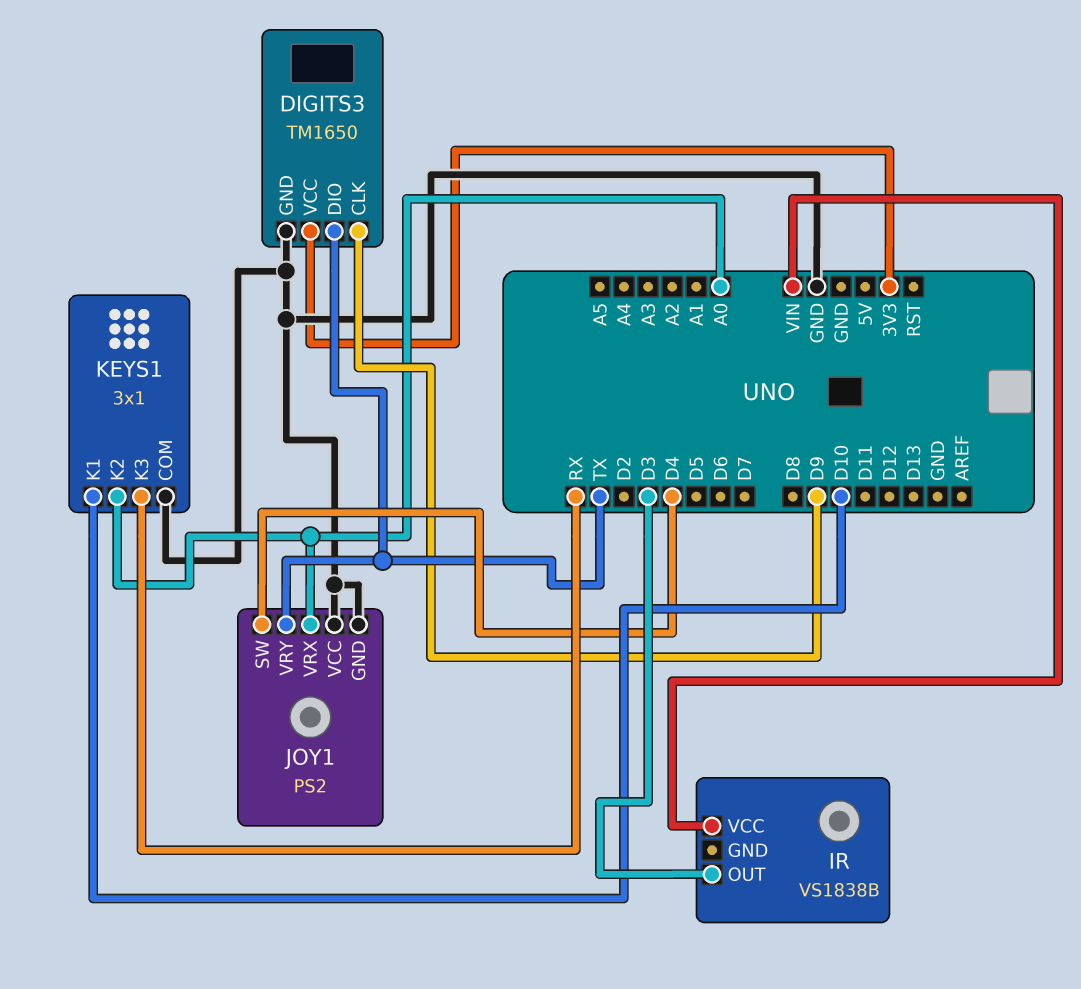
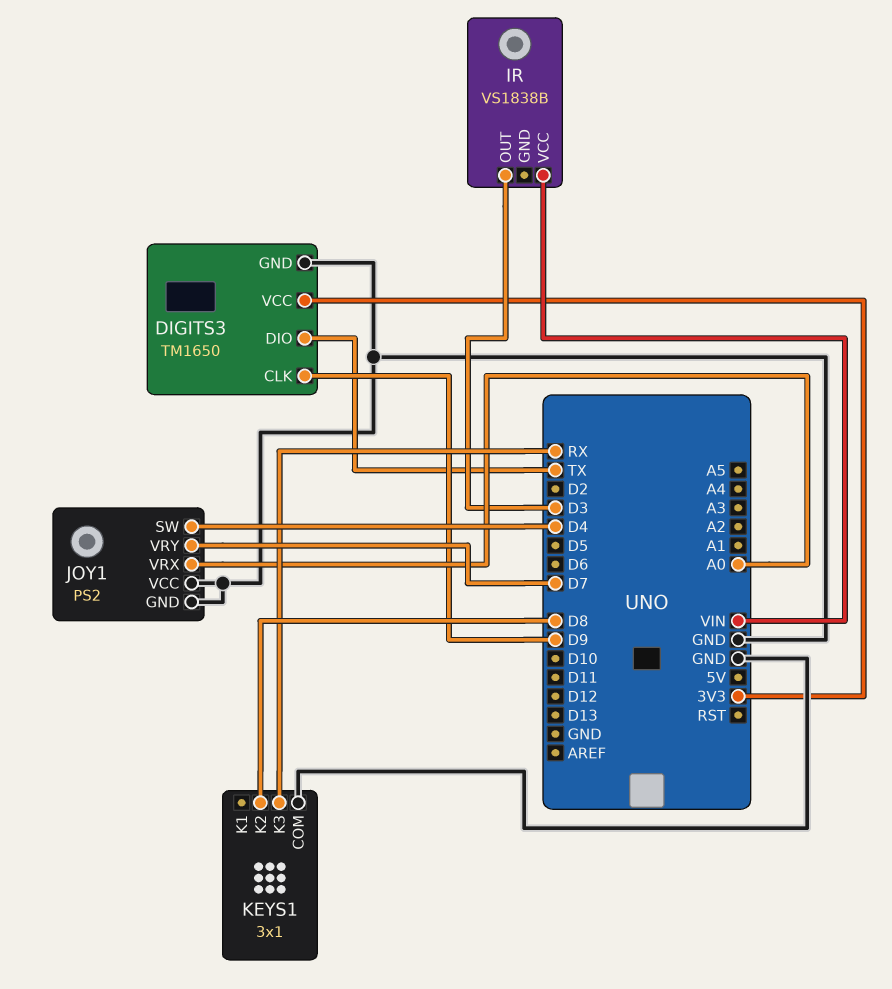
JOY1 pin VRY: TX -> D7
KEYS1 pin K1: D10 -> none
KEYS1 pin K2: A0 -> D8

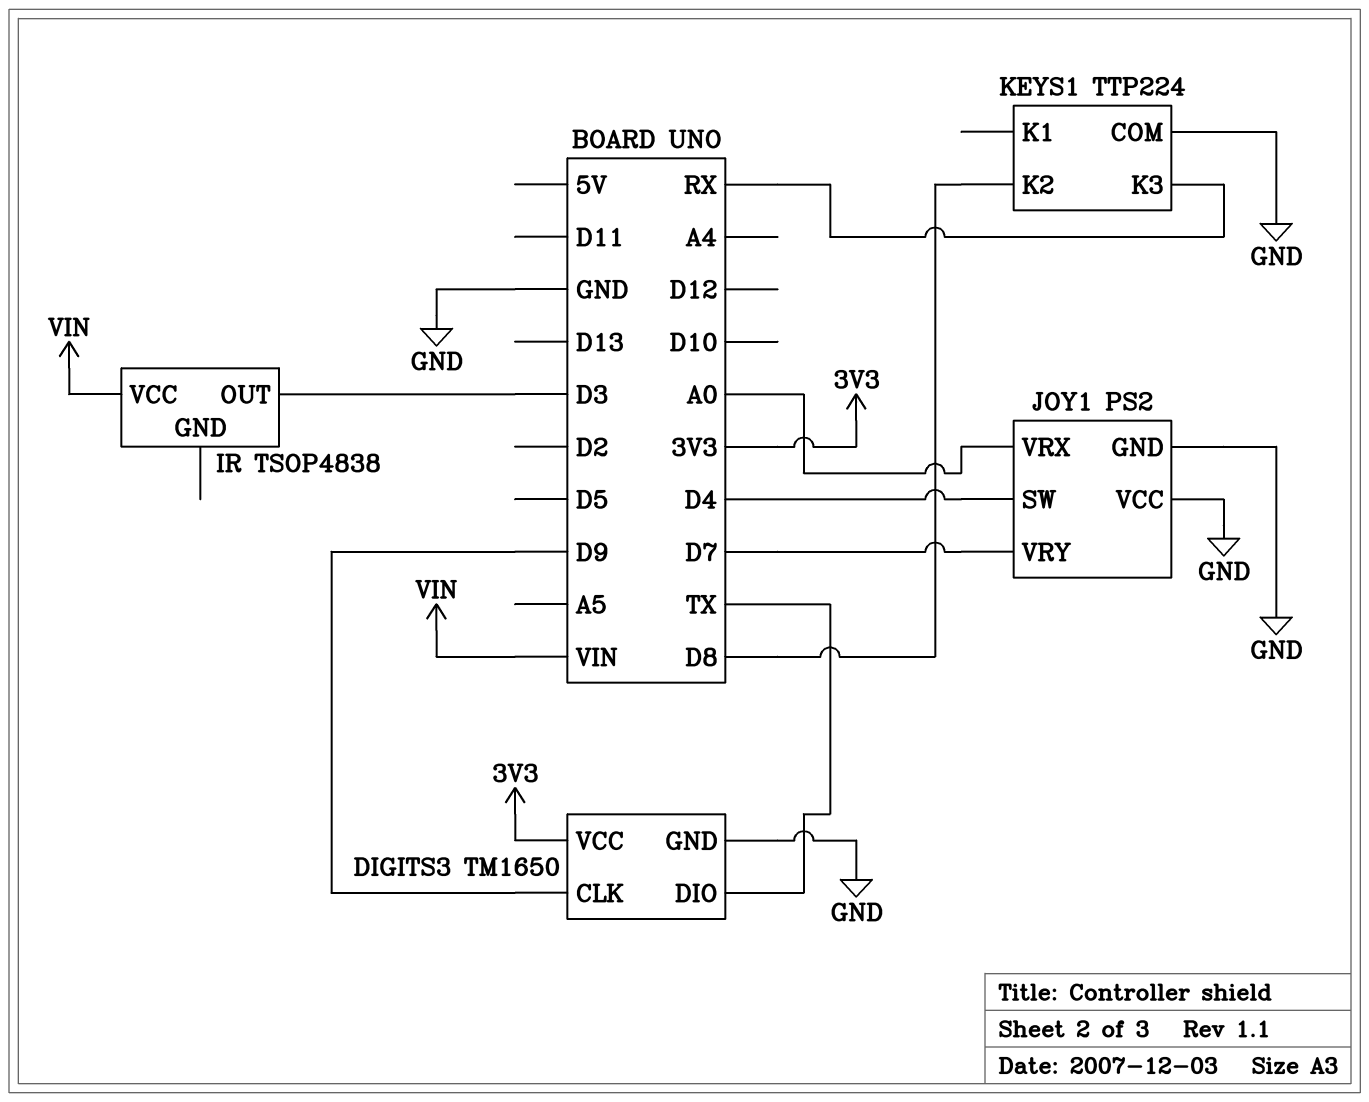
IR: VS1838B -> TSOP4838
KEYS1: 3x1 -> TTP224

